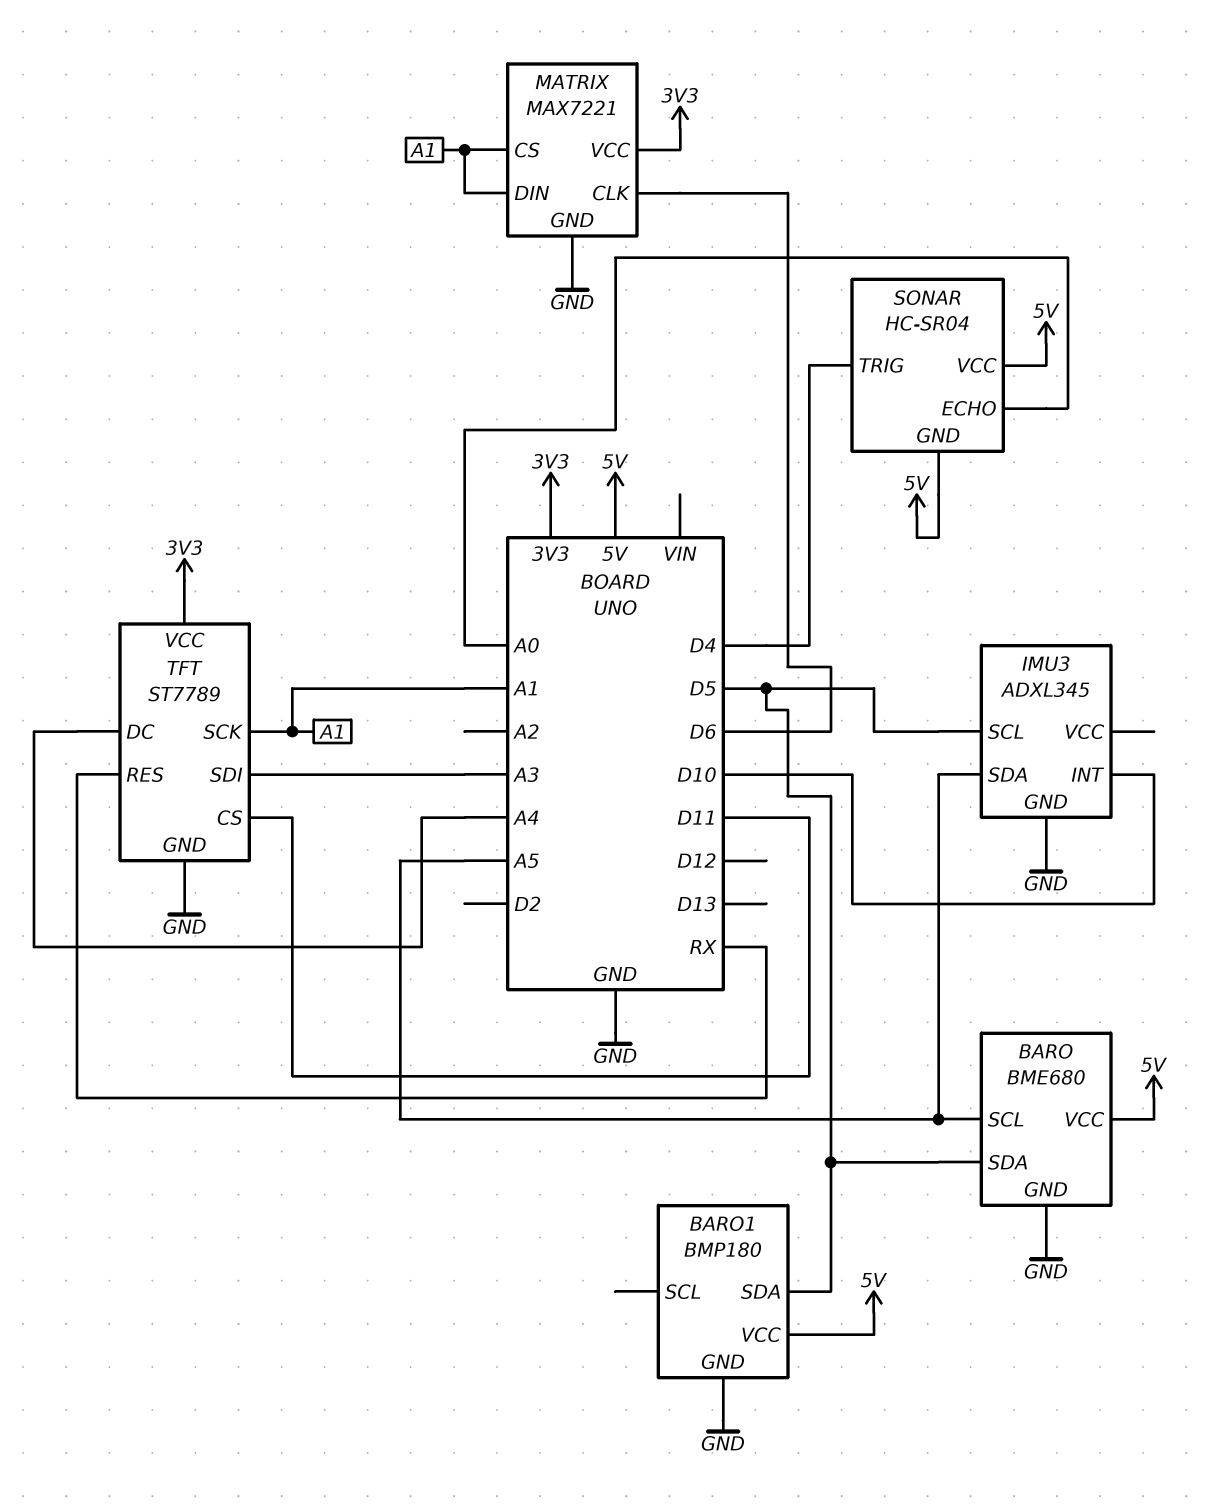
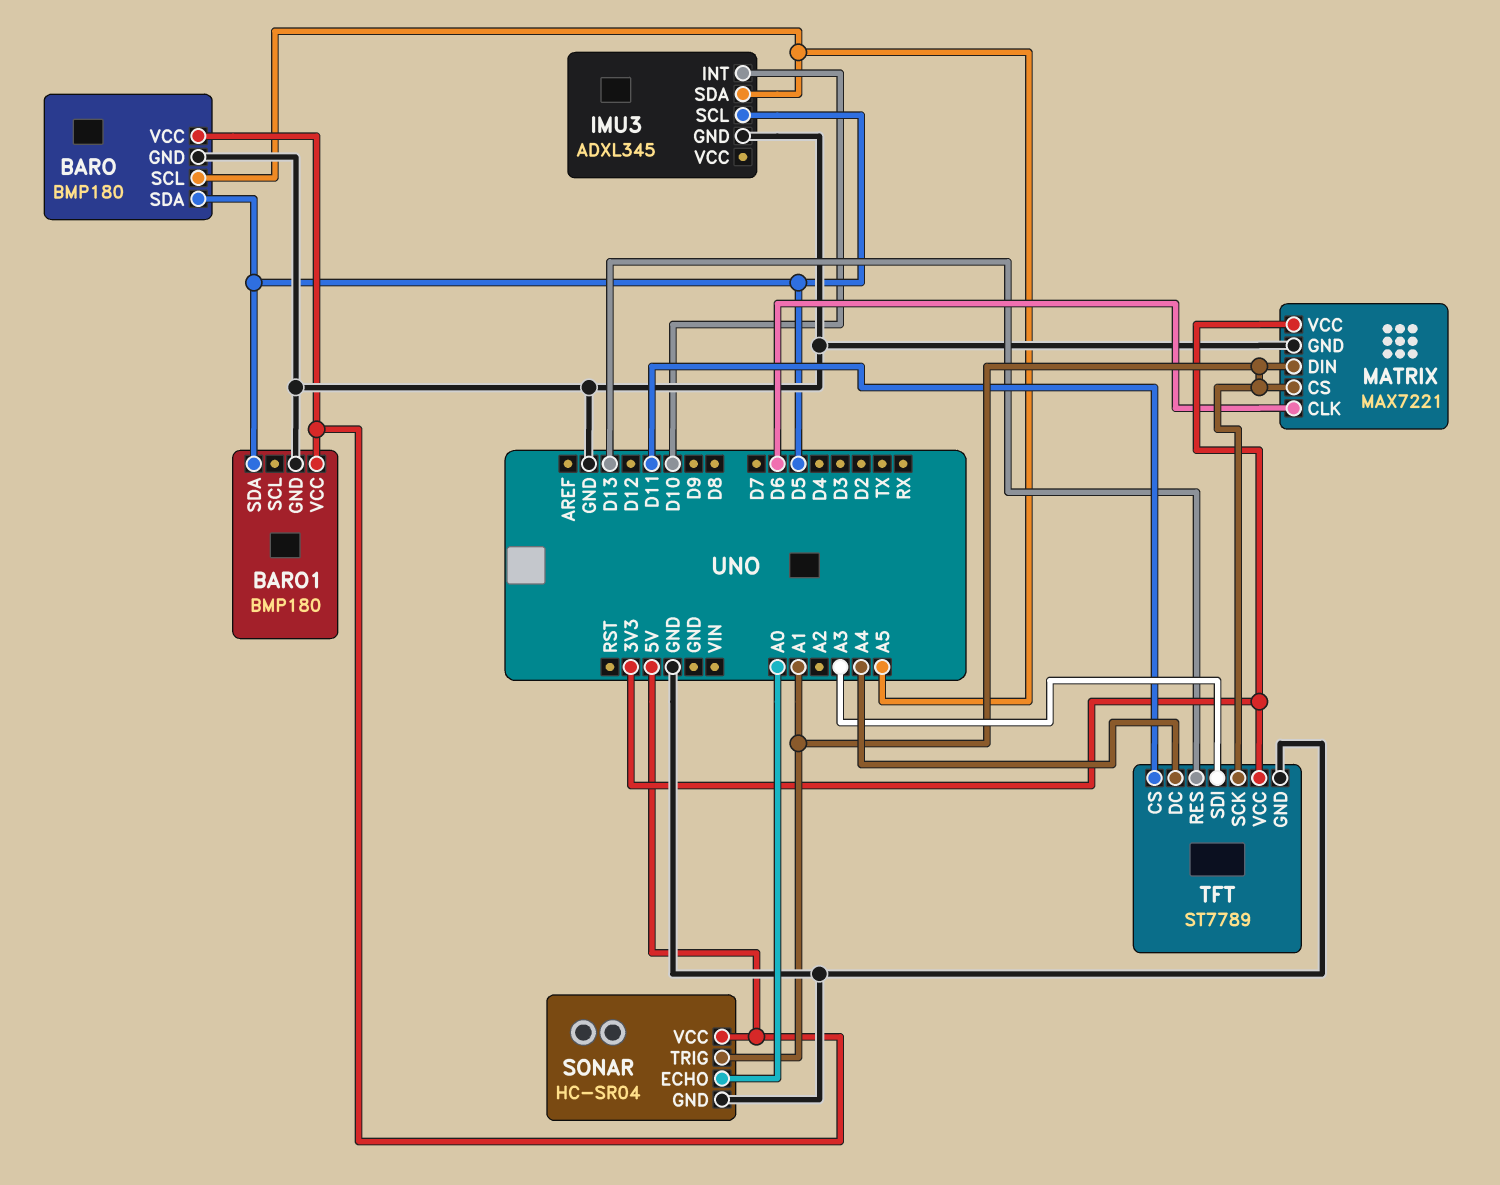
BARO: BME680 -> BMP180
SONAR pin GND: 5V -> GND
SONAR pin TRIG: D4 -> A1
TFT pin RES: RX -> D13

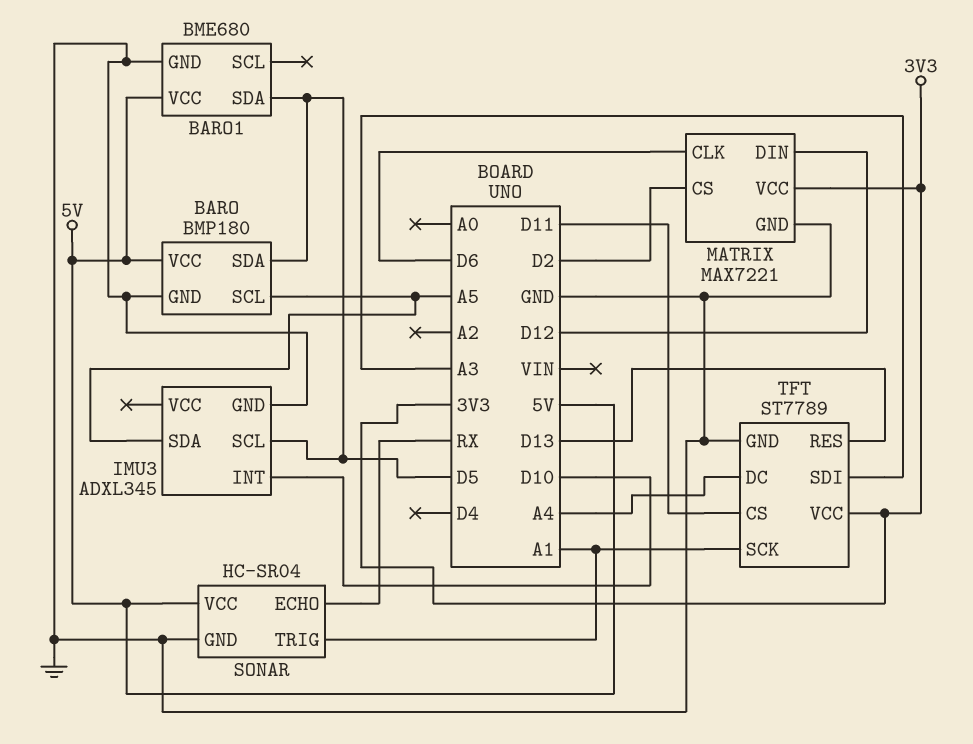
BARO1: BMP180 -> BME680
MATRIX pin CS: A1 -> D2
MATRIX pin DIN: A1 -> D12
SONAR pin ECHO: A0 -> RX

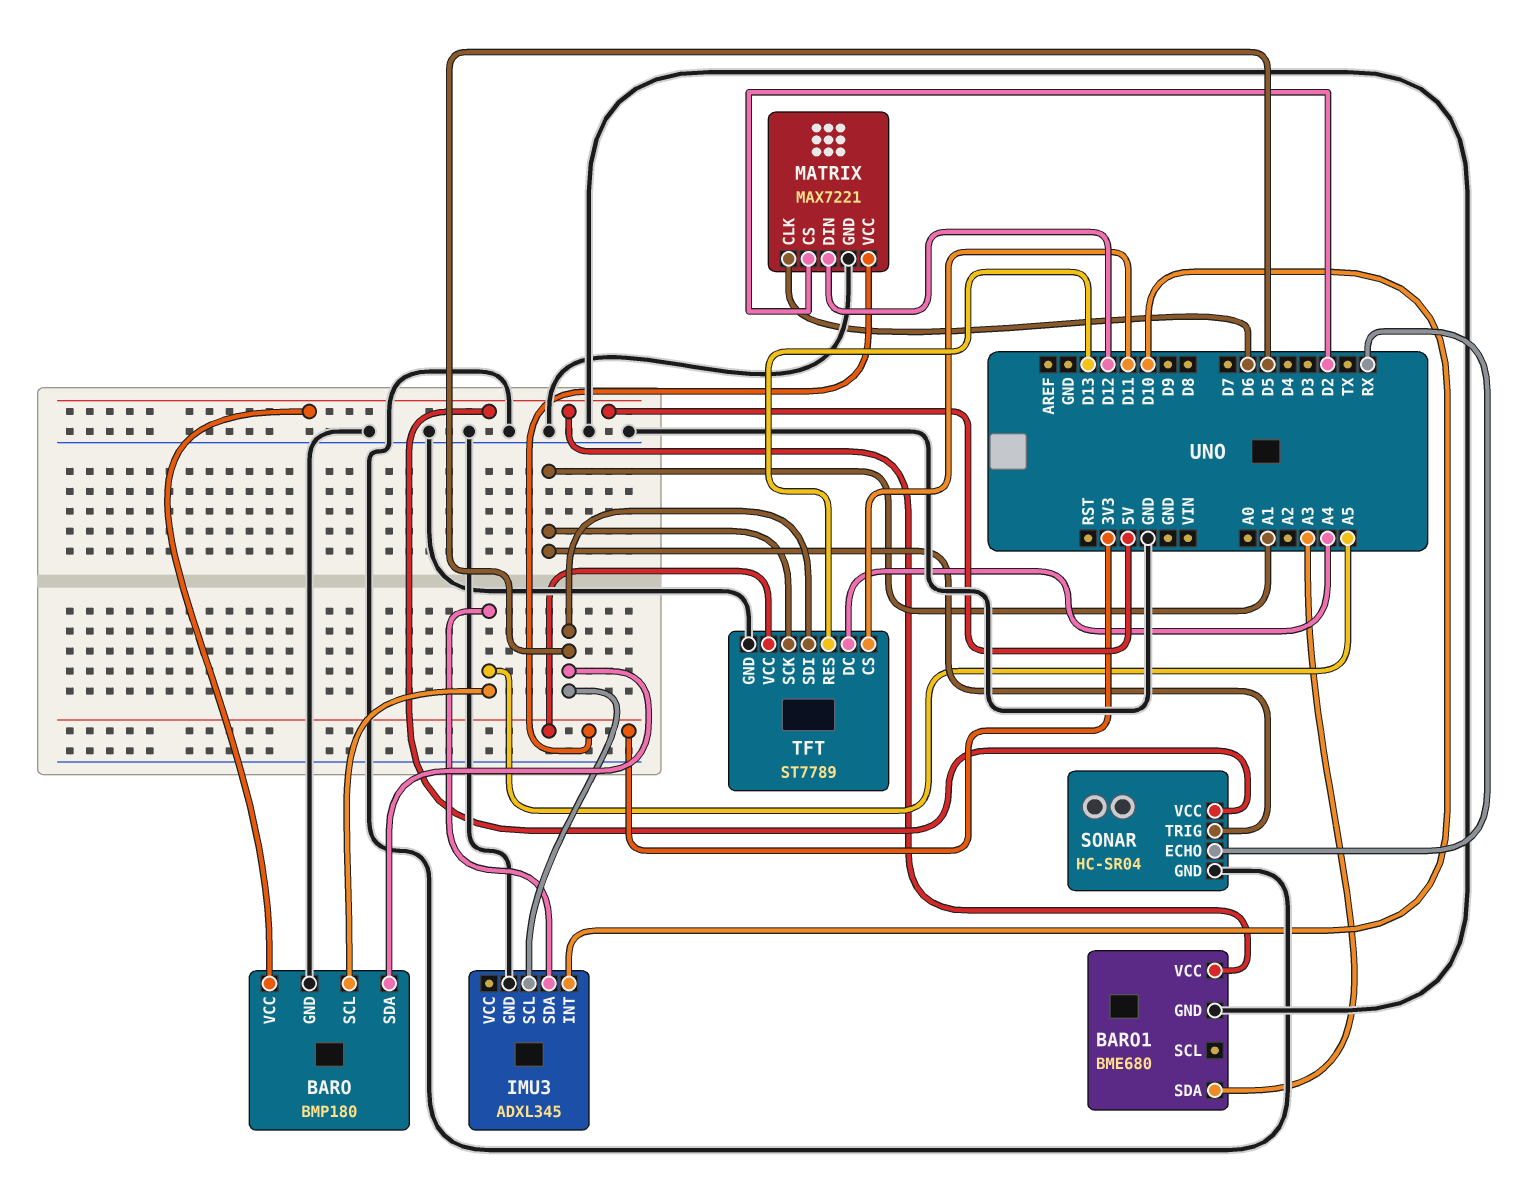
BARO1 pin SDA: D5 -> A3
TFT pin SDI: A3 -> D5

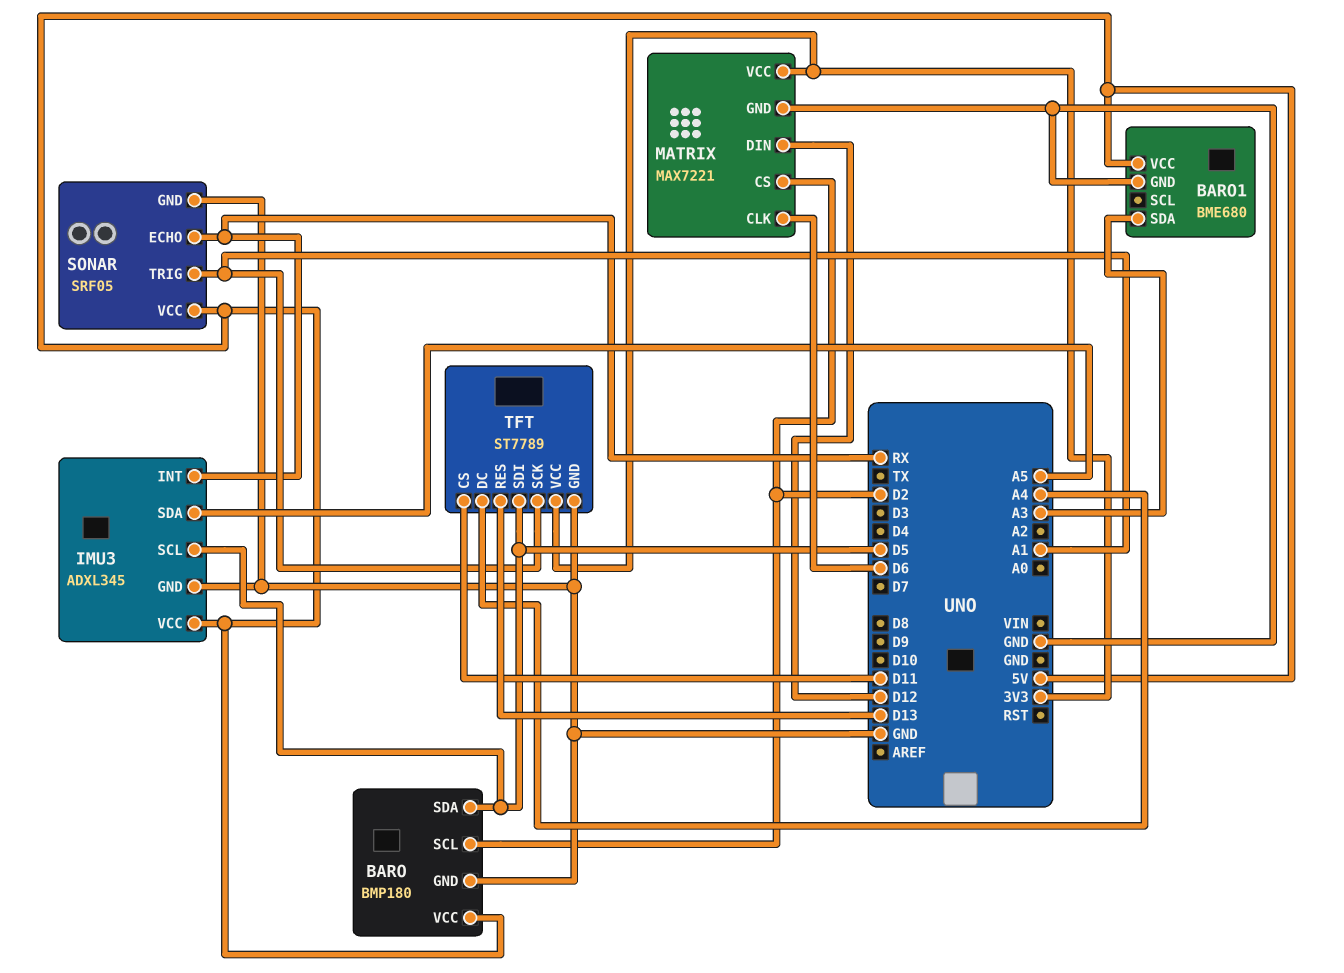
BARO pin SCL: A5 -> D2
IMU3 pin INT: D10 -> RX
IMU3 pin VCC: none -> 5V
SONAR: HC-SR04 -> SRF05

